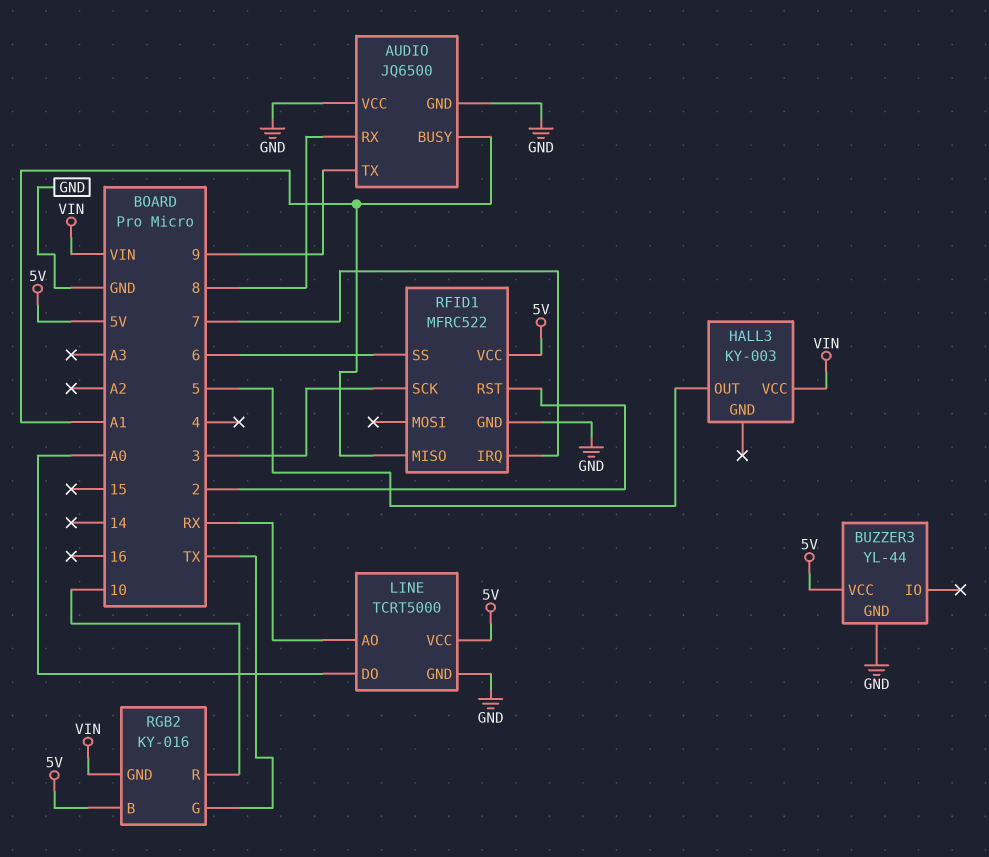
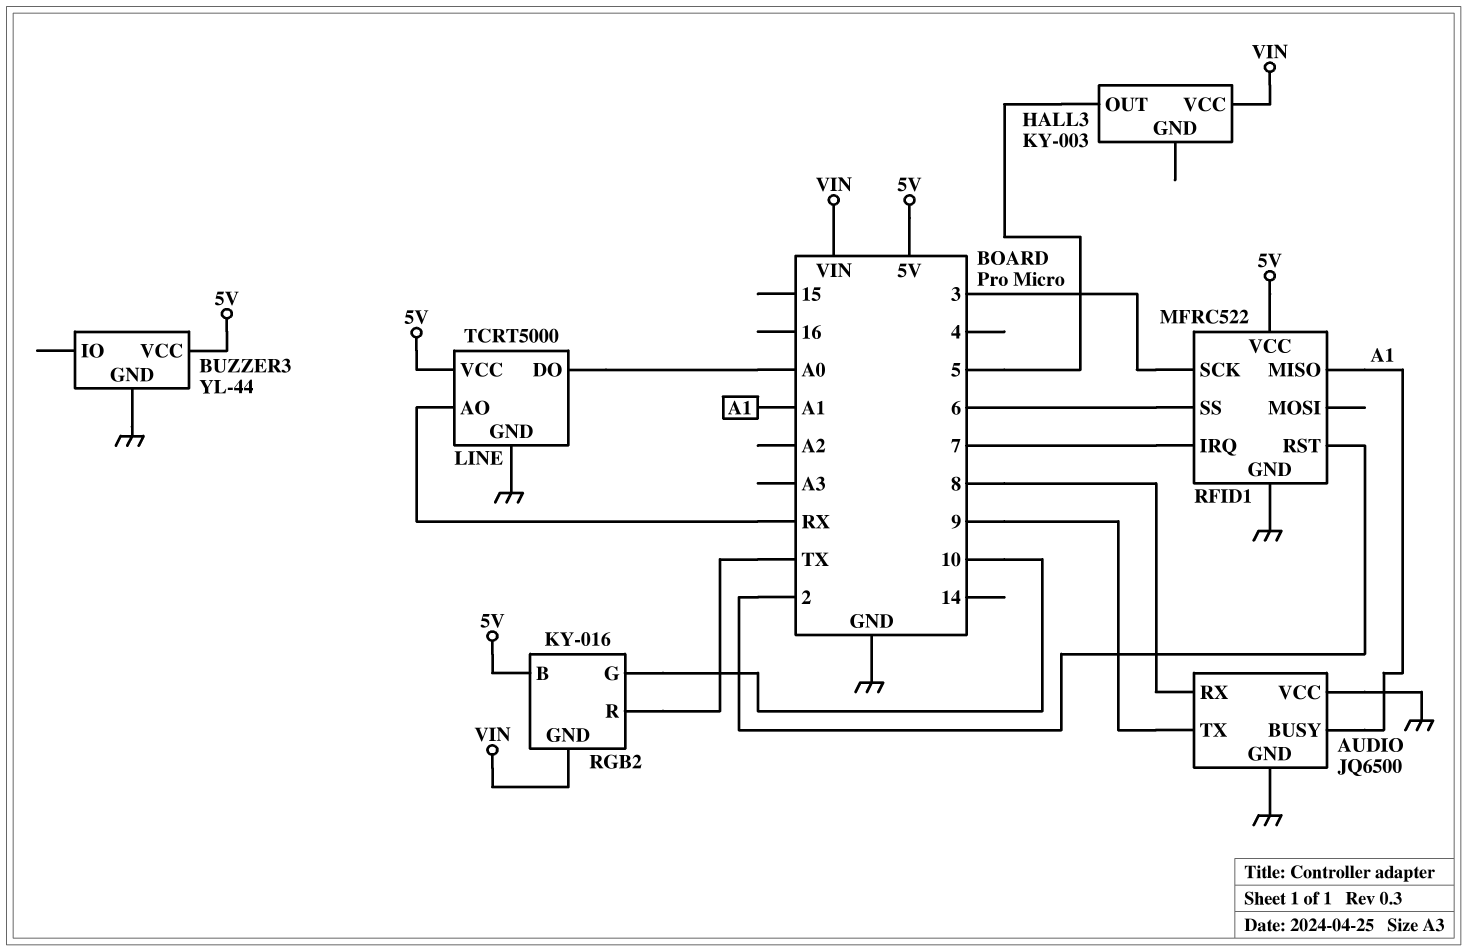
RGB2 pin G: TX -> 10
RGB2 pin R: 10 -> TX

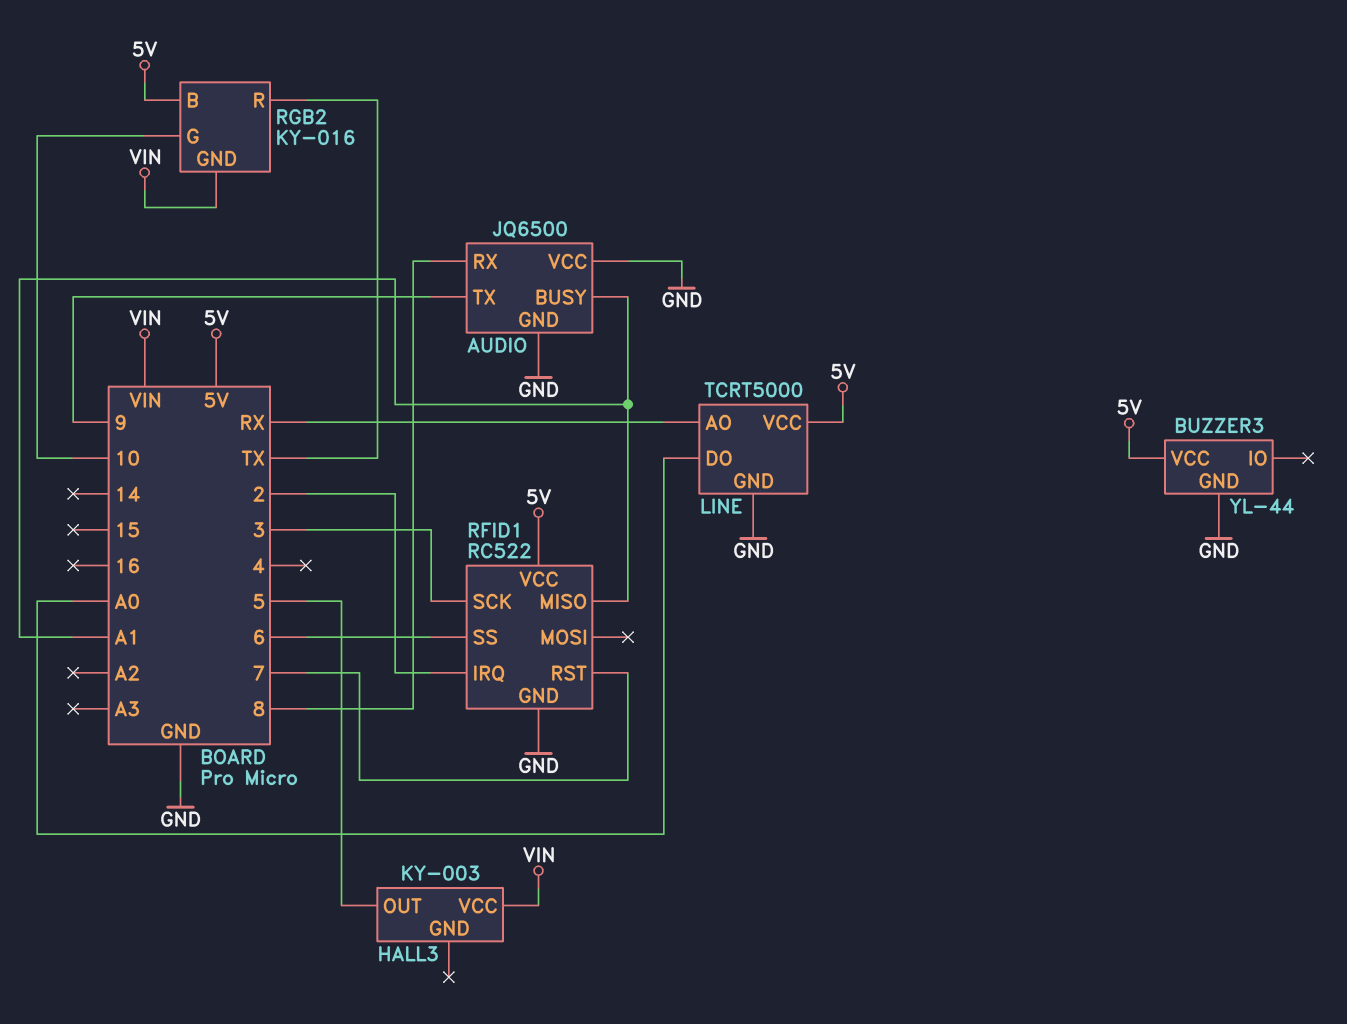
RFID1: MFRC522 -> RC522
RFID1 pin IRQ: 7 -> 2
RFID1 pin RST: 2 -> 7

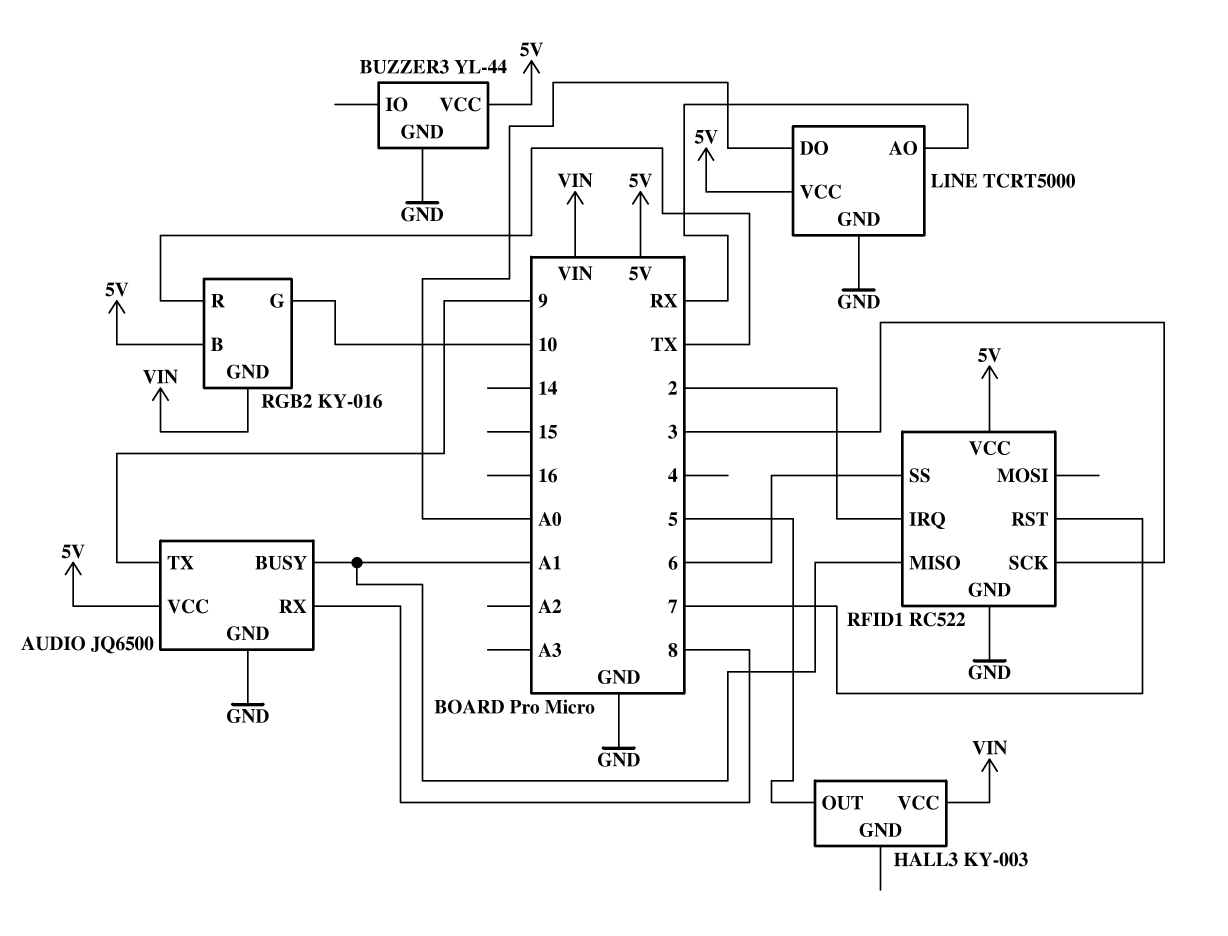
AUDIO pin VCC: GND -> 5V

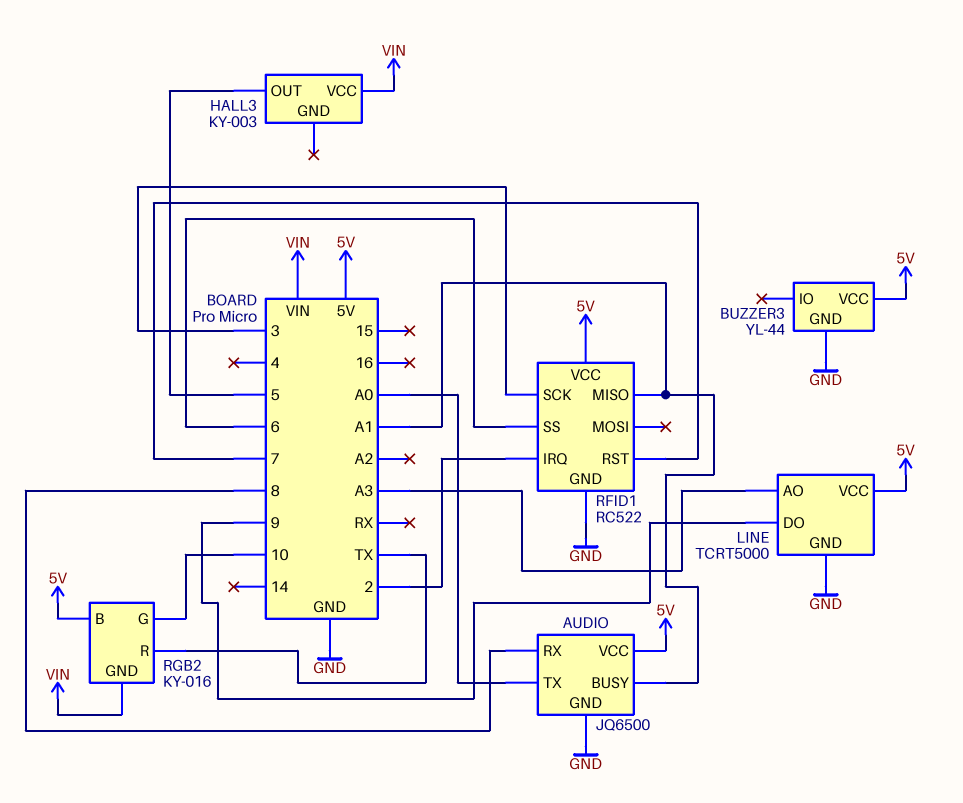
AUDIO pin TX: 9 -> A0
LINE pin AO: RX -> A3
LINE pin DO: A0 -> 9

